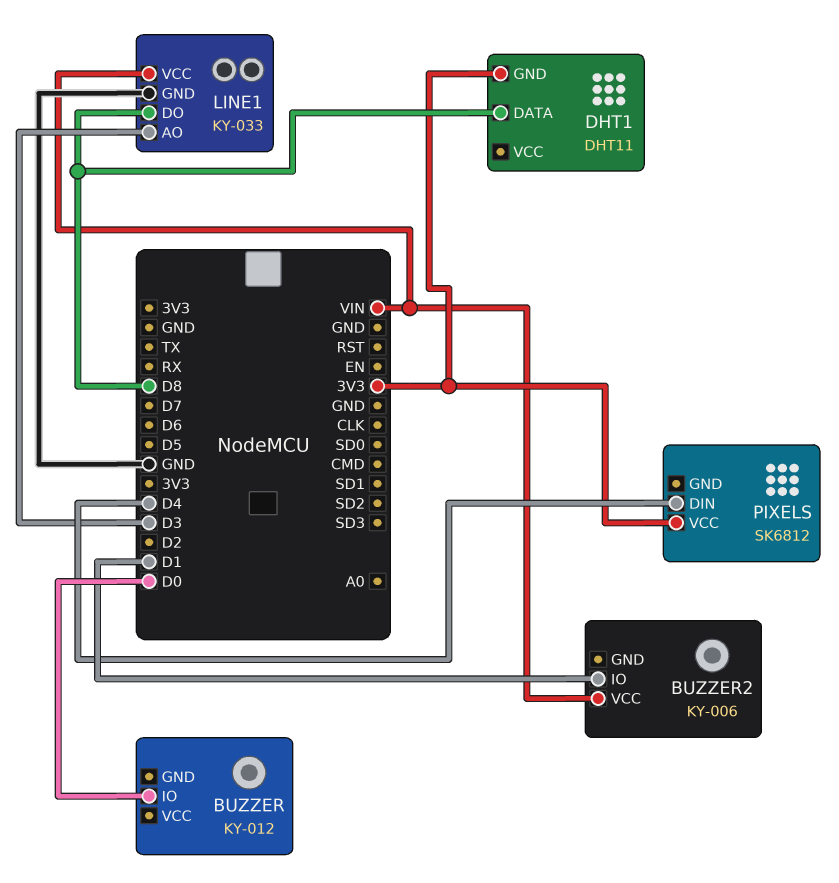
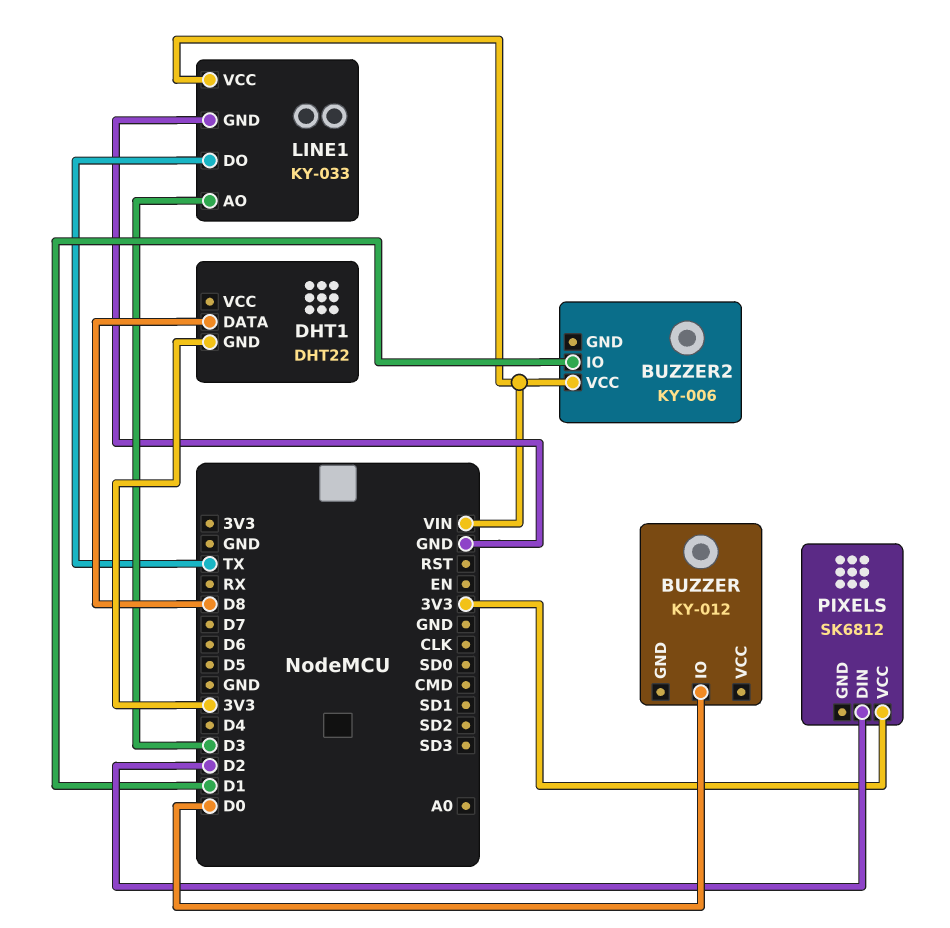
DHT1: DHT11 -> DHT22
LINE1 pin DO: D8 -> TX
PIXELS pin DIN: D4 -> D2

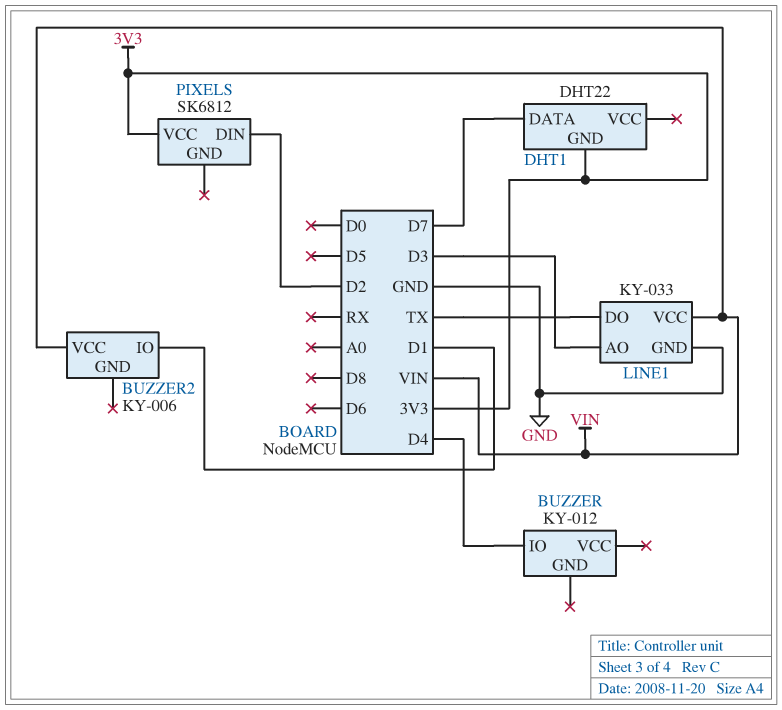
BUZZER pin IO: D0 -> D4
DHT1 pin DATA: D8 -> D7

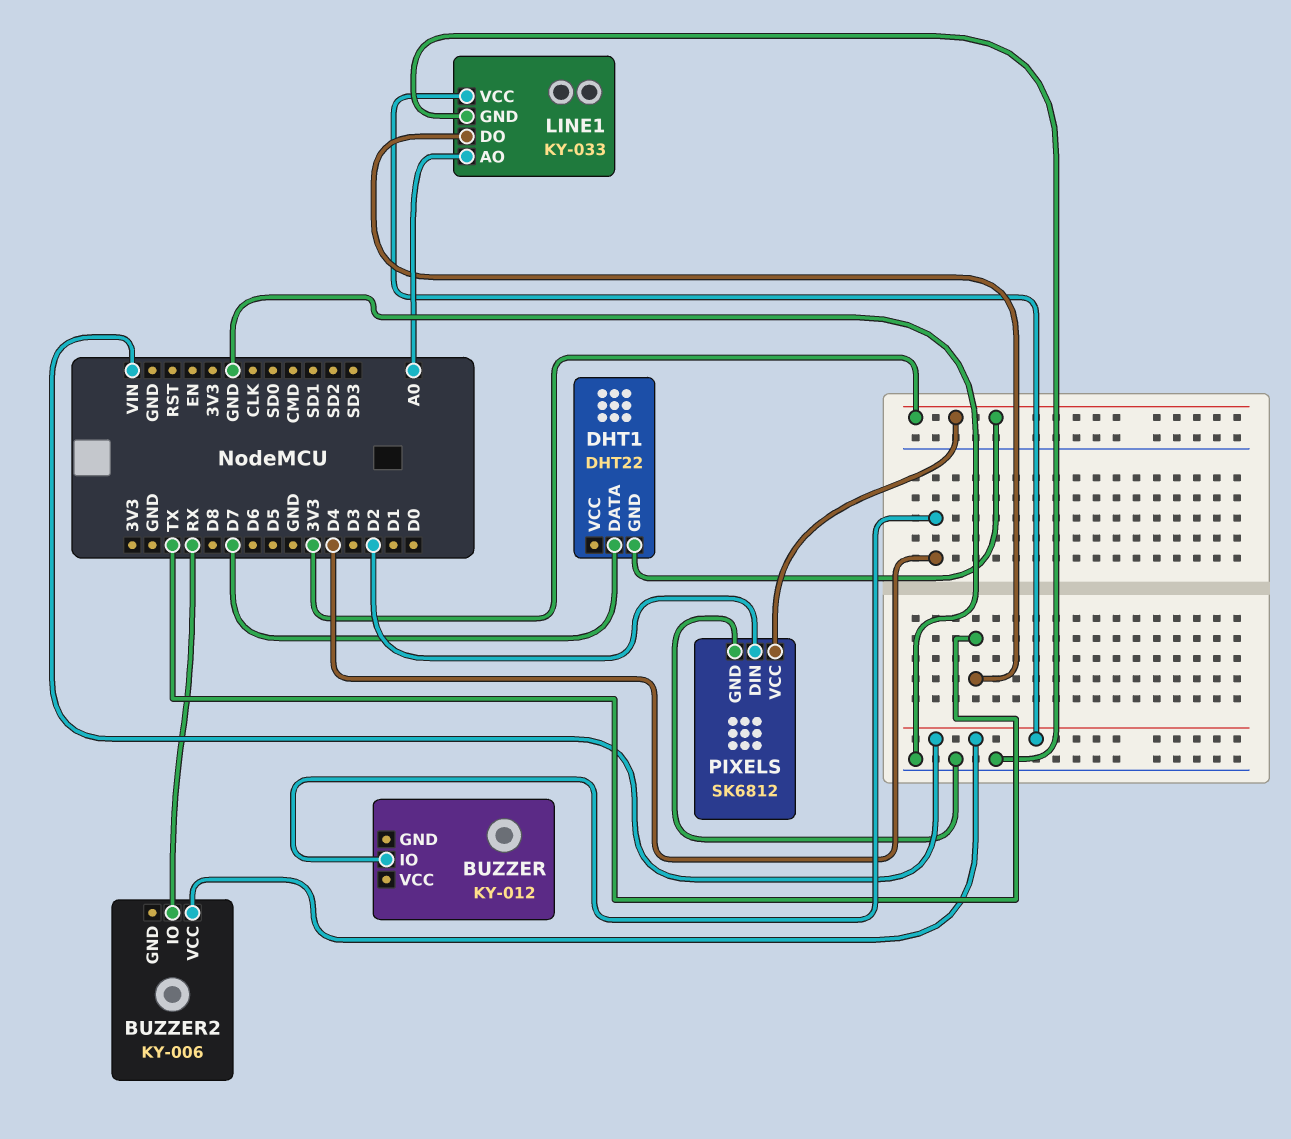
BUZZER2 pin IO: D1 -> RX
LINE1 pin AO: D3 -> A0
PIXELS pin GND: none -> GND

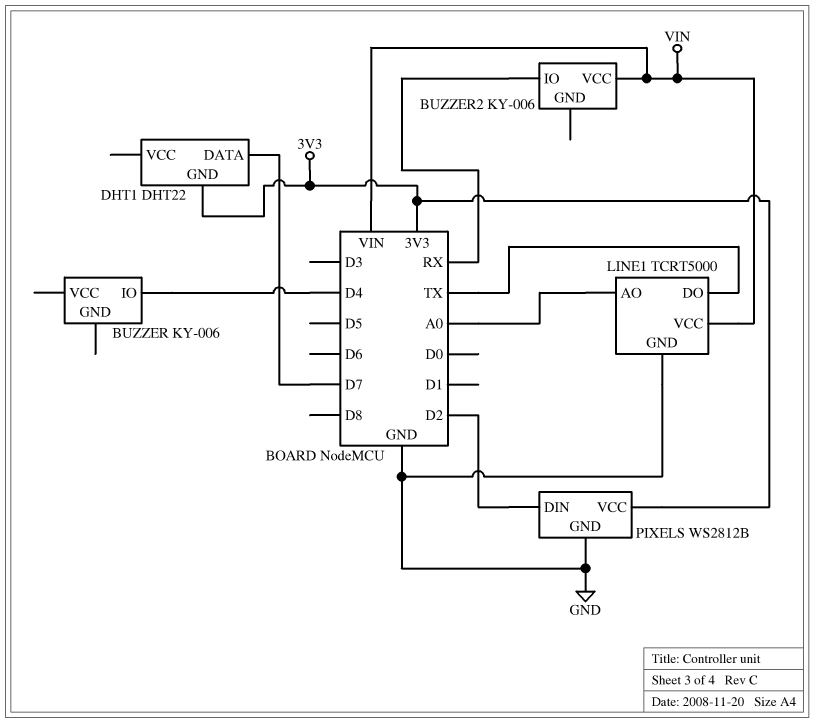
BUZZER: KY-012 -> KY-006
LINE1: KY-033 -> TCRT5000
PIXELS: SK6812 -> WS2812B

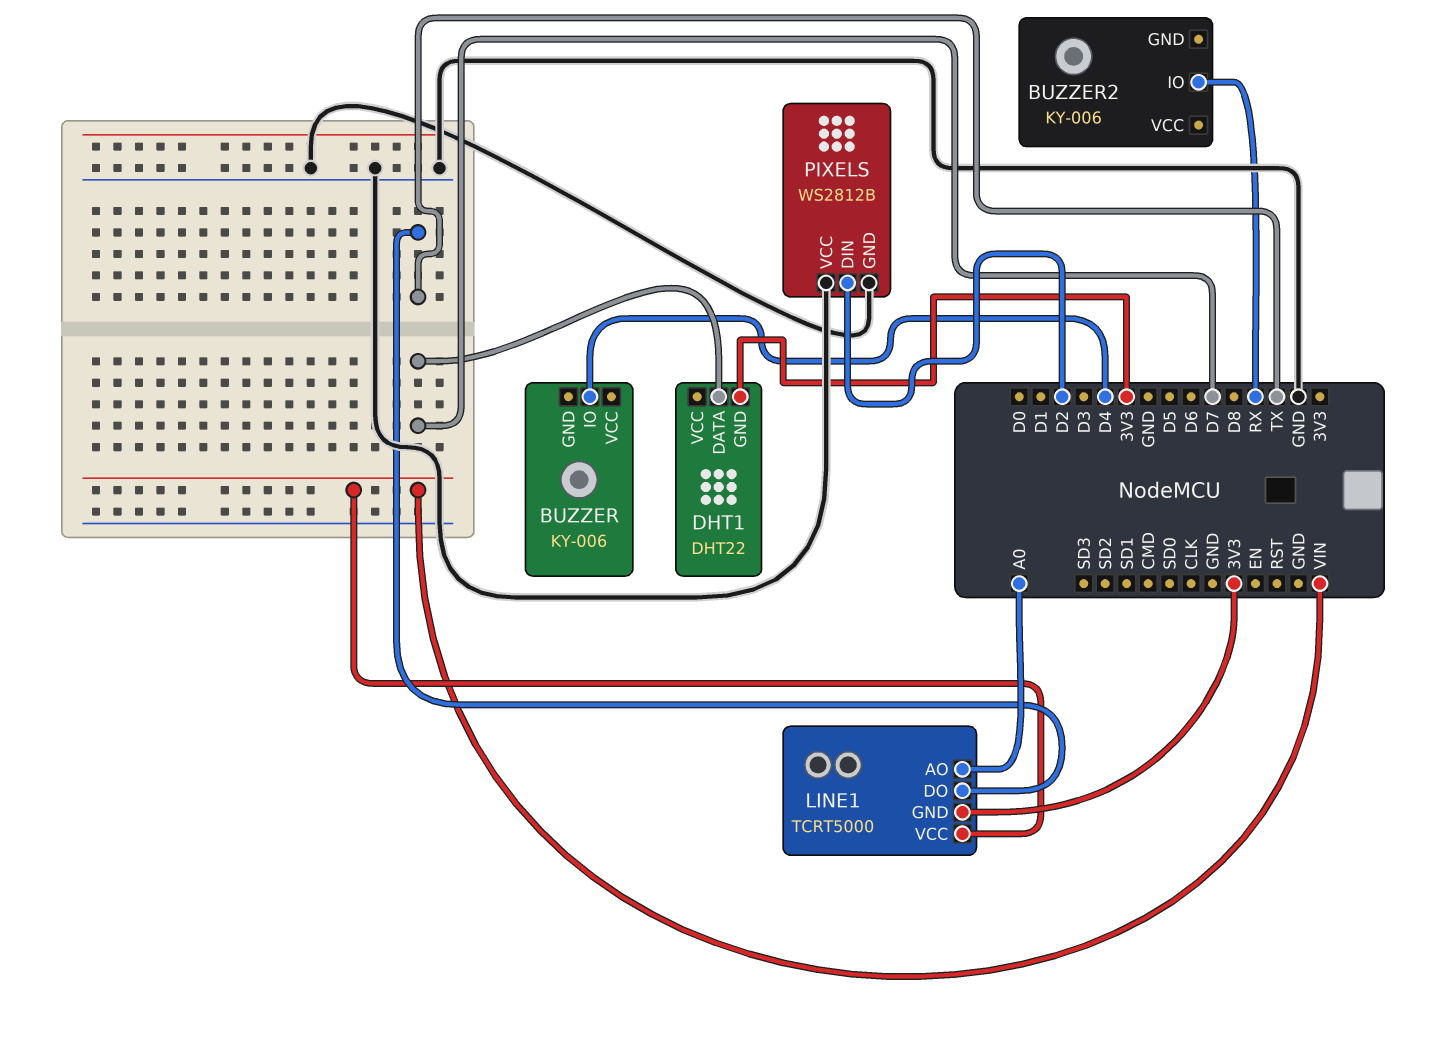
BUZZER2 pin VCC: VIN -> none
LINE1 pin GND: GND -> 3V3
PIXELS pin VCC: 3V3 -> GND

